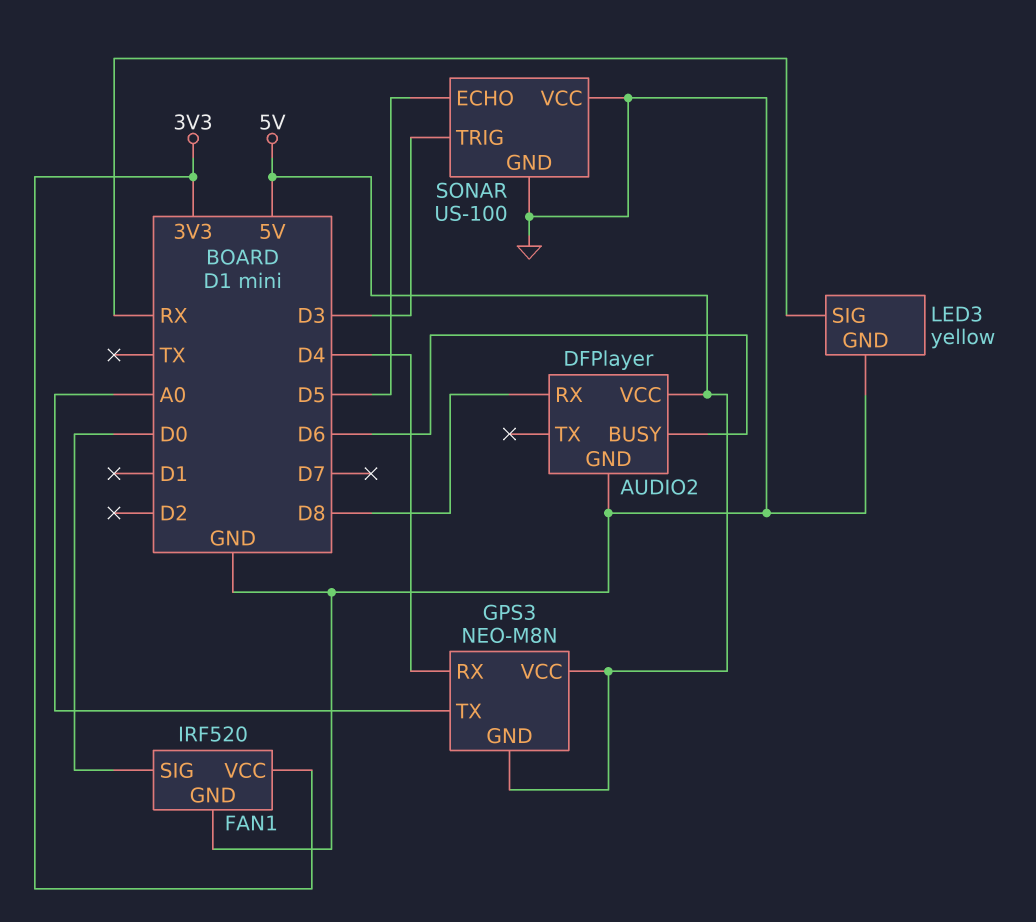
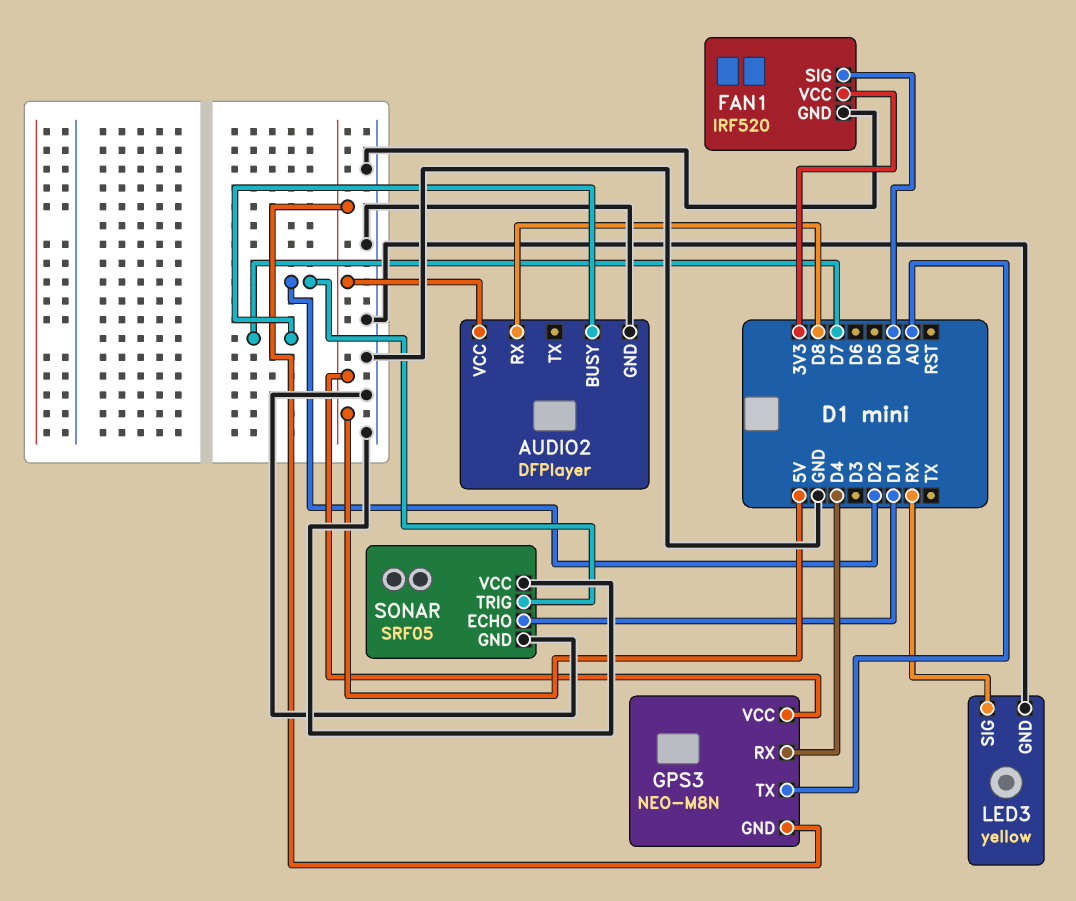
AUDIO2 pin BUSY: D6 -> D7
SONAR: US-100 -> SRF05
SONAR pin ECHO: D5 -> D1
SONAR pin TRIG: D3 -> D2

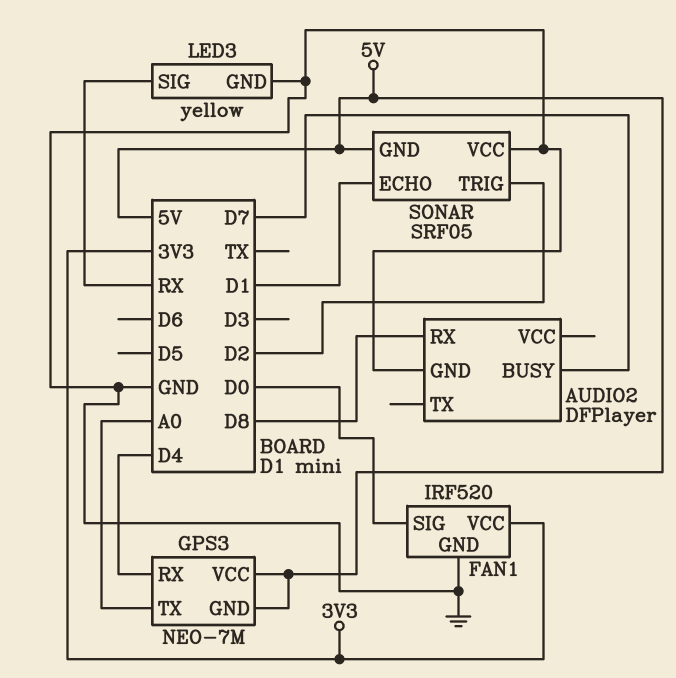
AUDIO2 pin VCC: 5V -> none
GPS3: NEO-M8N -> NEO-7M
SONAR pin GND: GND -> 5V

